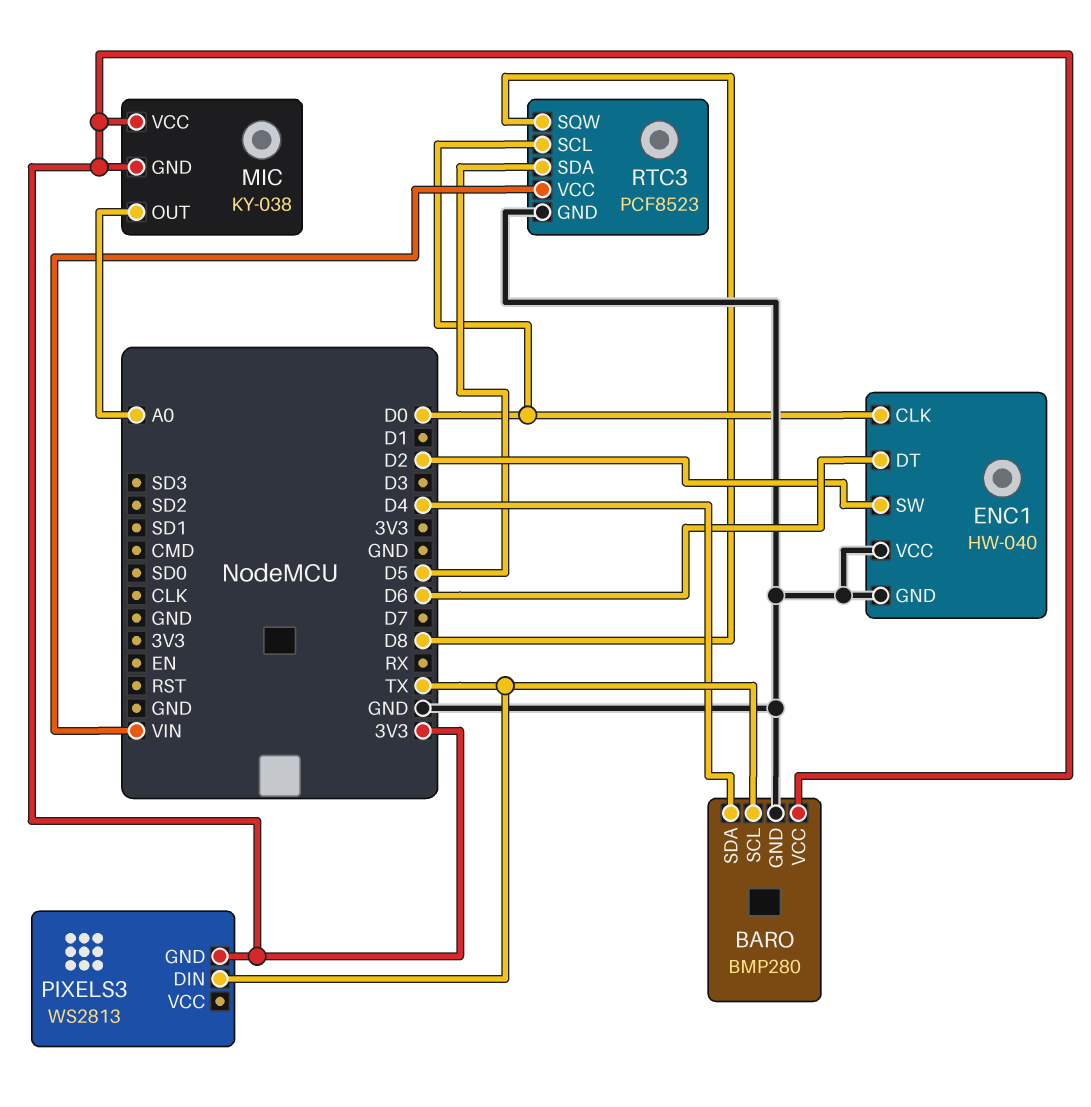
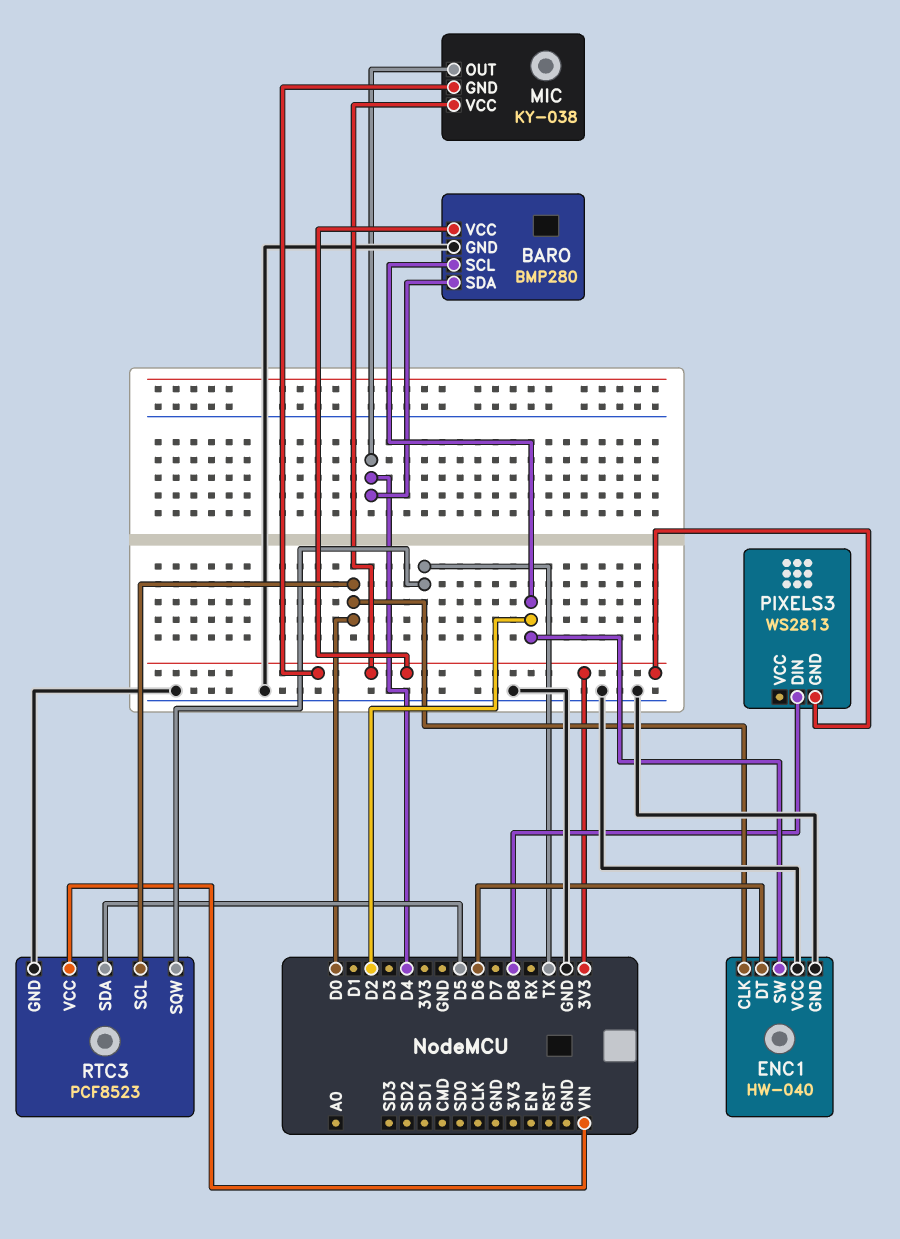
BARO pin SCL: TX -> D2
MIC pin OUT: A0 -> D4
PIXELS3 pin DIN: TX -> D8
RTC3 pin SQW: D8 -> TX

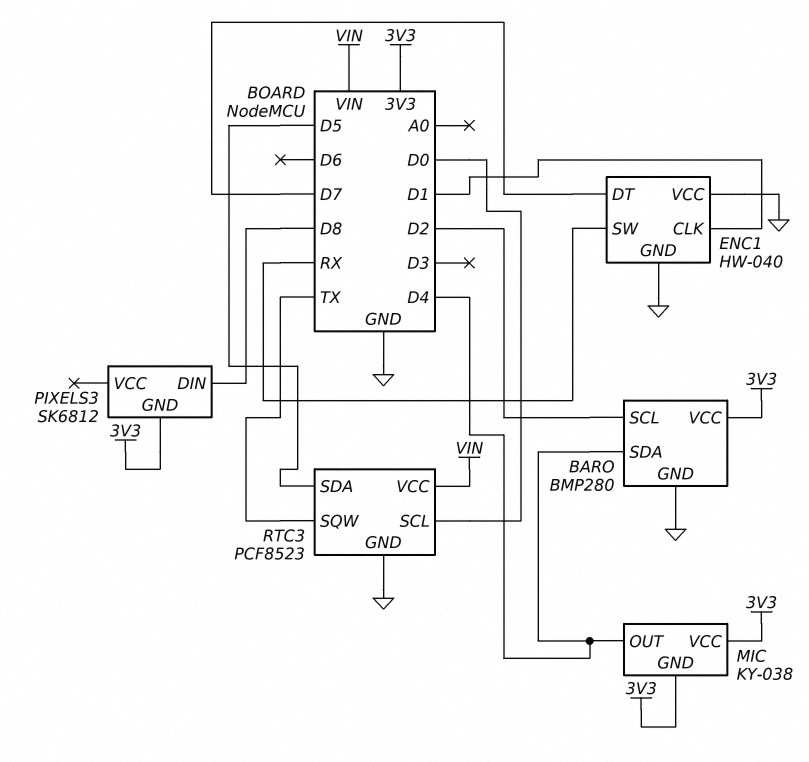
ENC1 pin CLK: D0 -> D1
ENC1 pin DT: D6 -> D7
ENC1 pin SW: D2 -> RX
PIXELS3: WS2813 -> SK6812

